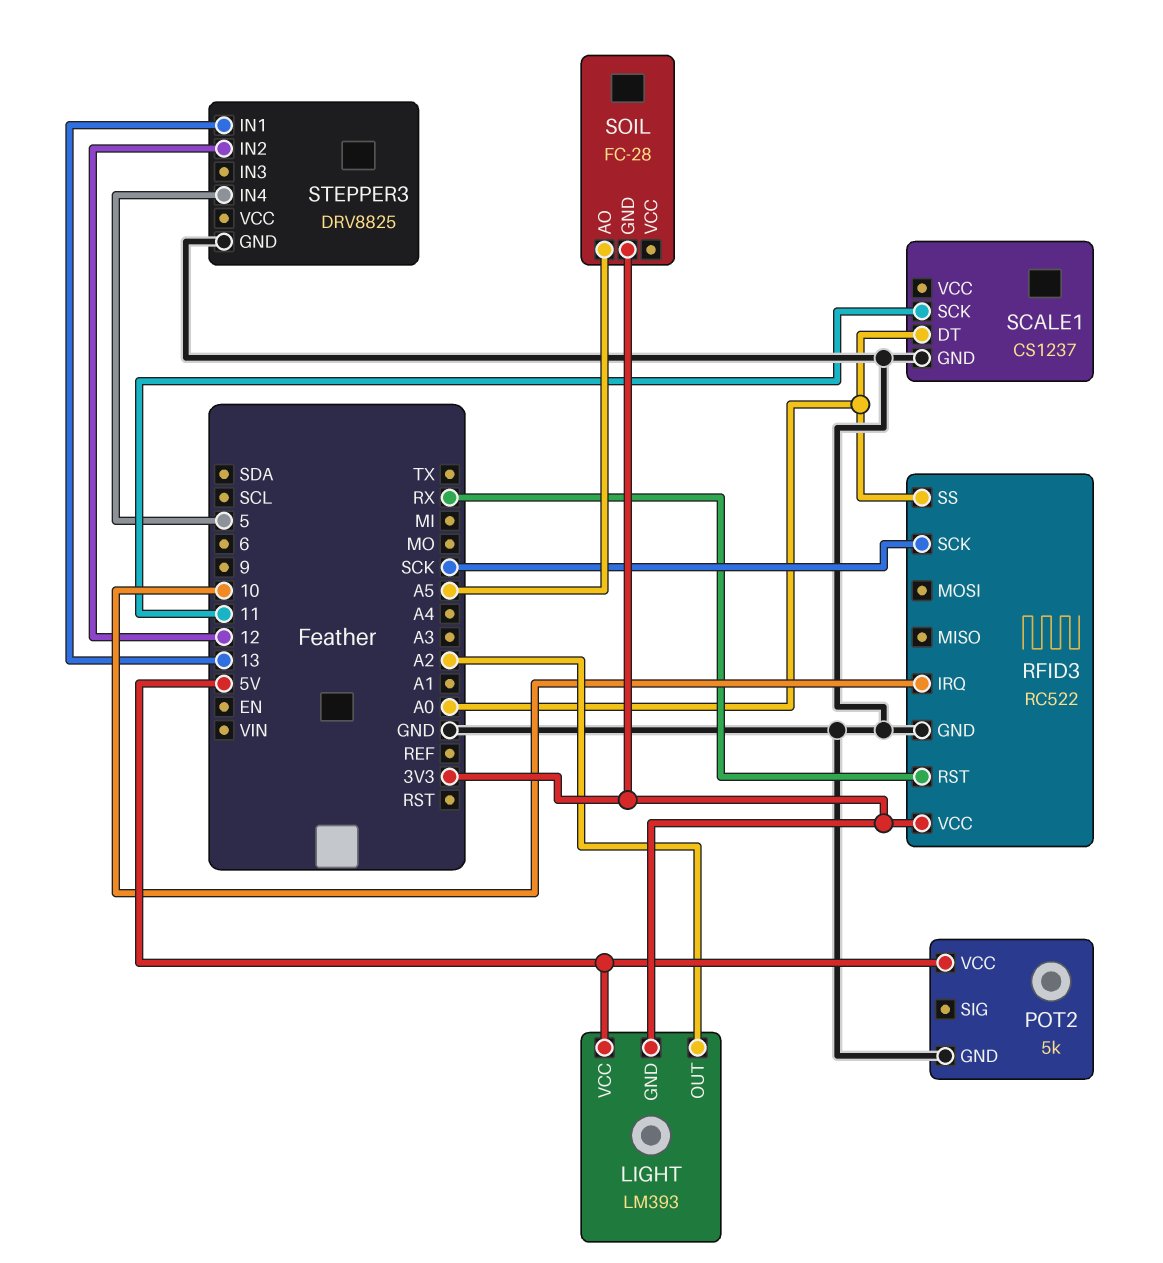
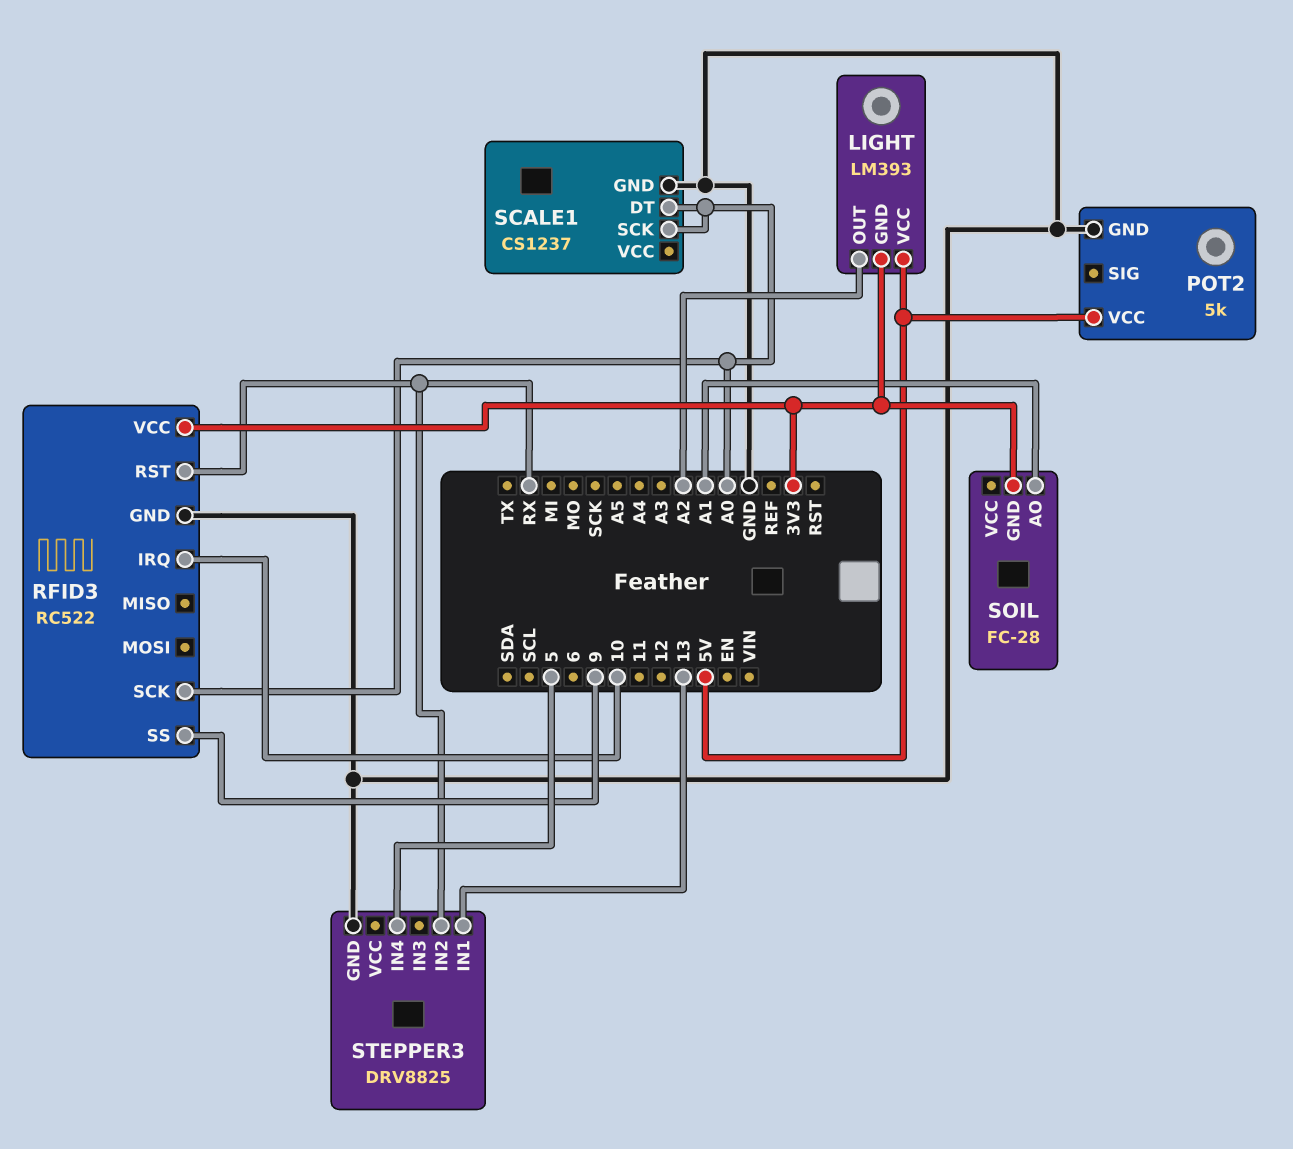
RFID3 pin SCK: SCK -> A0
RFID3 pin SS: A0 -> 9
SCALE1 pin SCK: 11 -> A0
SOIL pin AO: A5 -> A1
STEPPER3 pin IN2: 12 -> RX

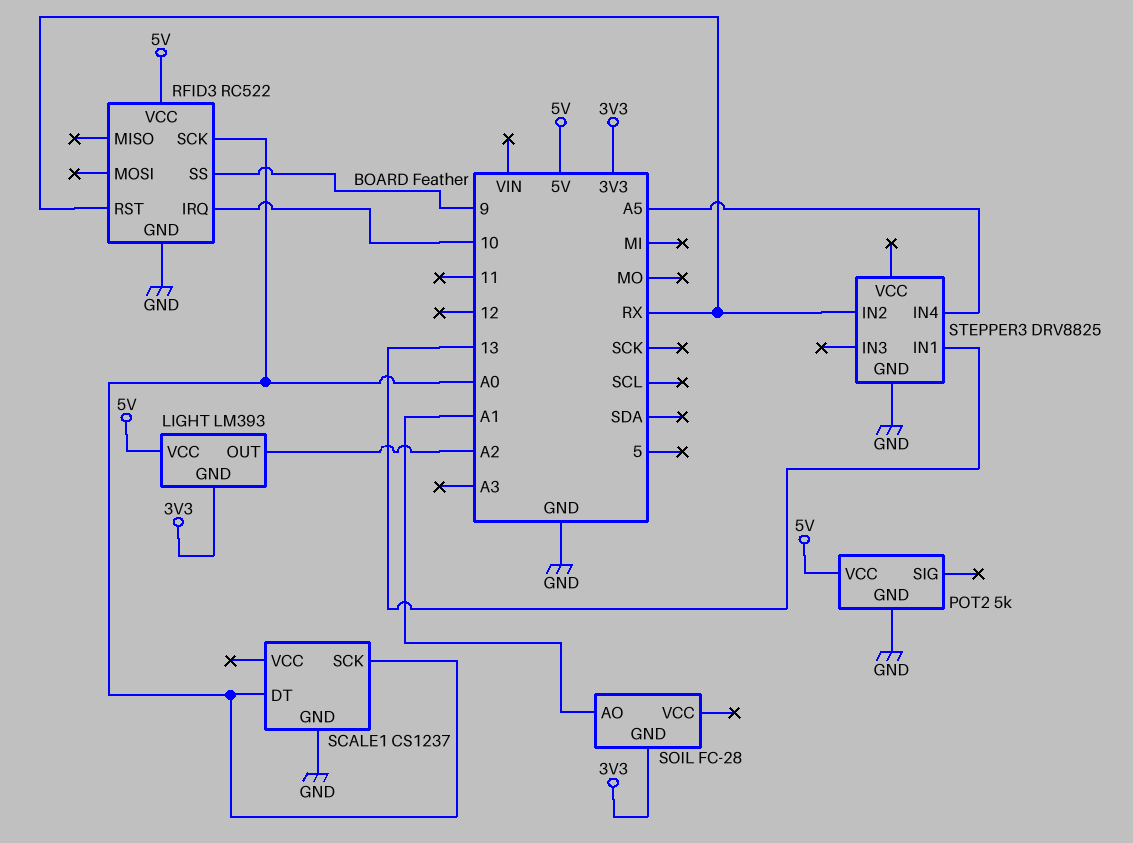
RFID3 pin VCC: 3V3 -> 5V
STEPPER3 pin IN4: 5 -> A5

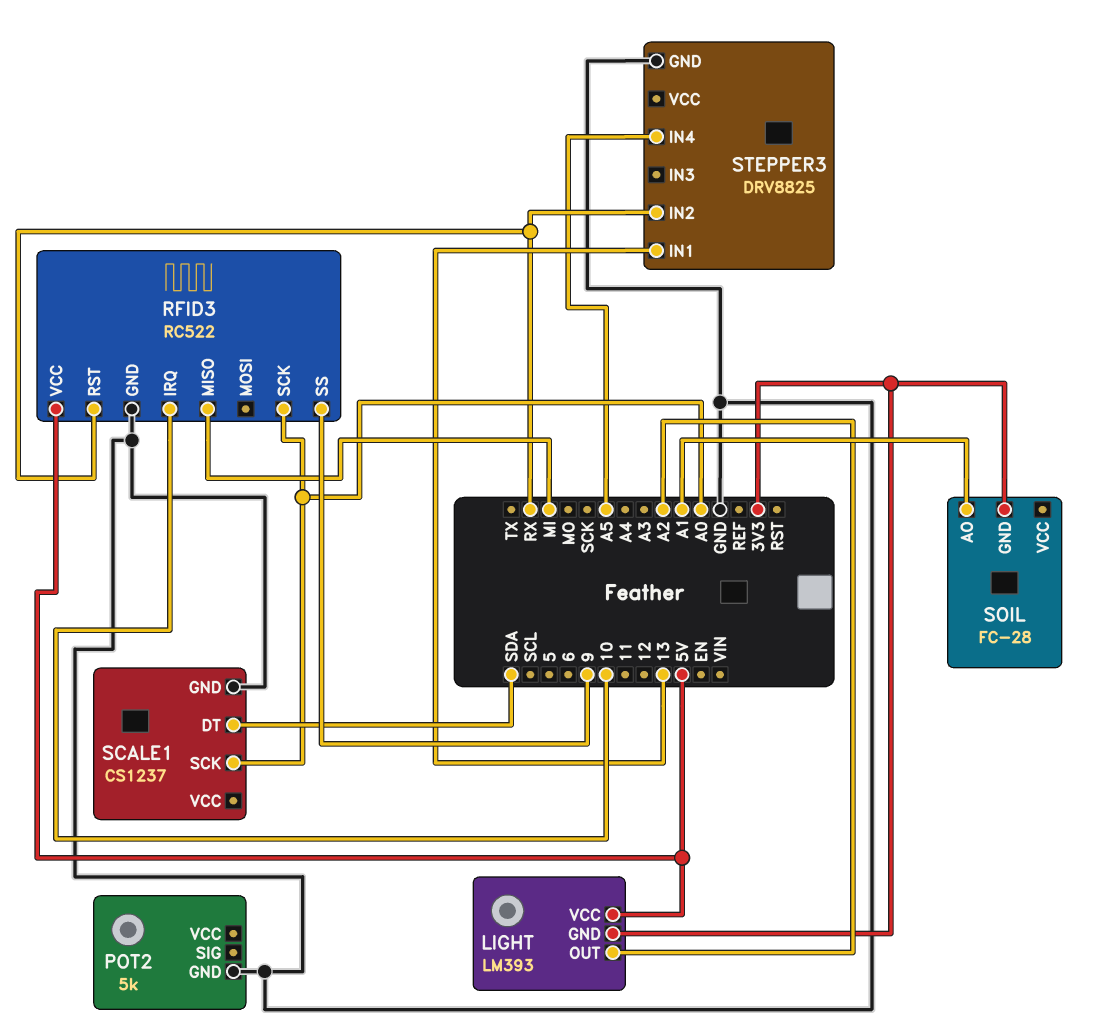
POT2 pin VCC: 5V -> none
RFID3 pin MISO: none -> MI
SCALE1 pin DT: A0 -> SDA

